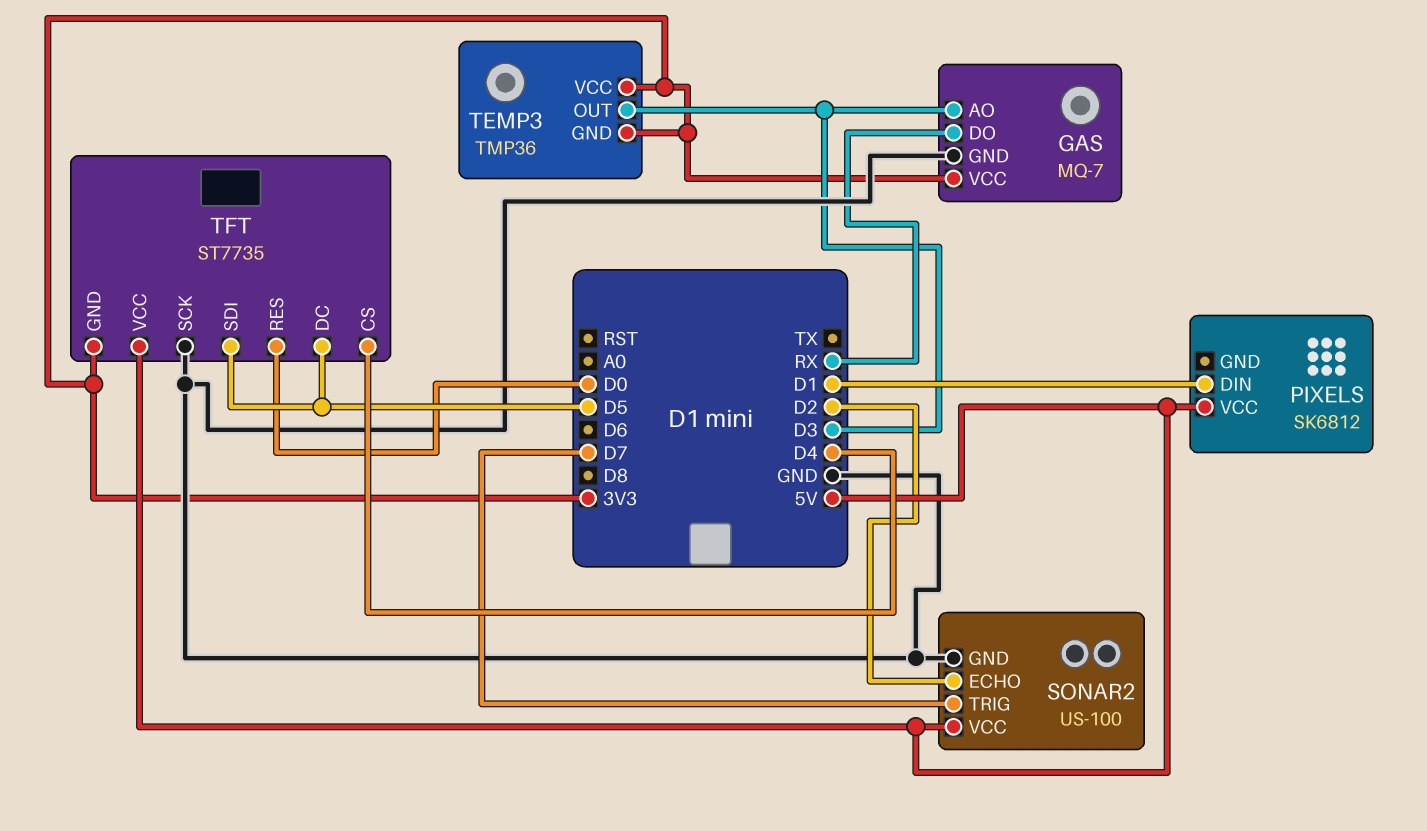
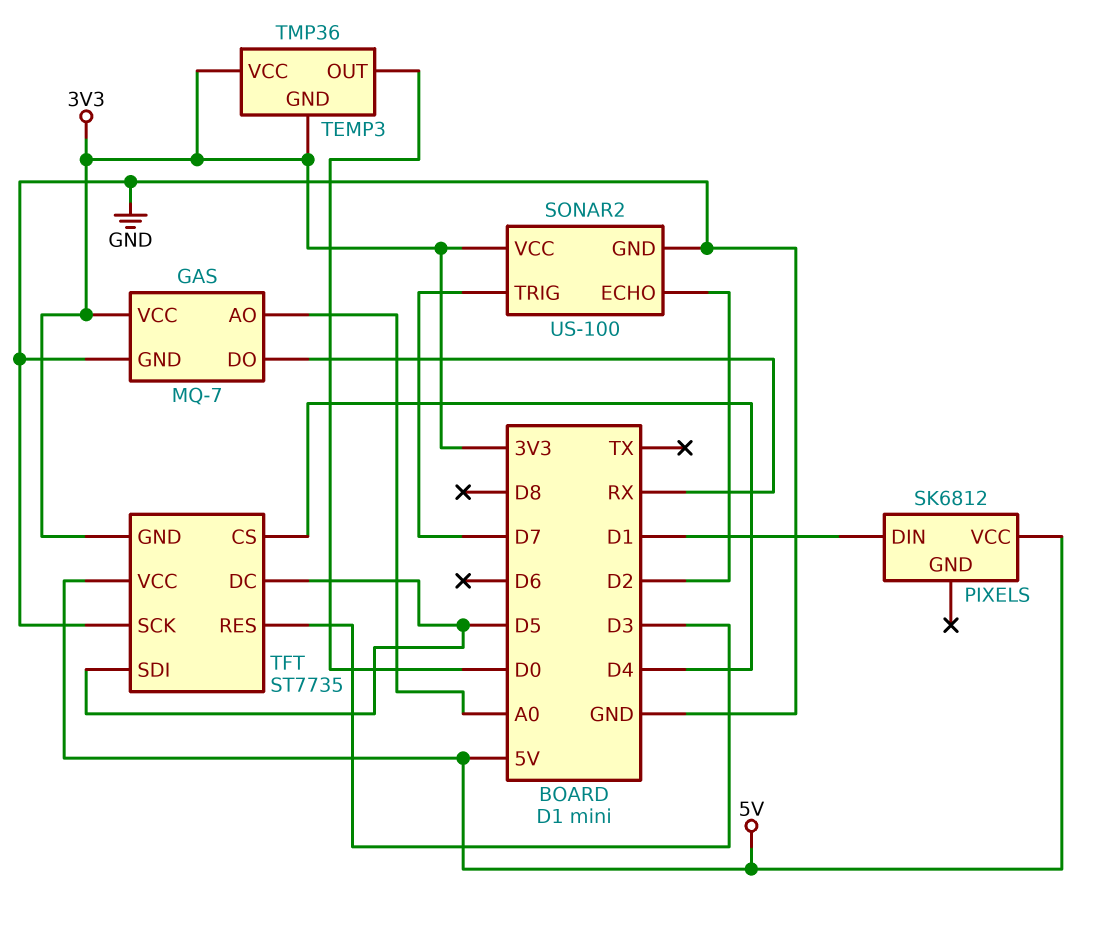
GAS pin AO: D3 -> A0
SONAR2 pin VCC: 5V -> 3V3
TEMP3 pin OUT: D3 -> D0
TFT pin RES: D0 -> D3

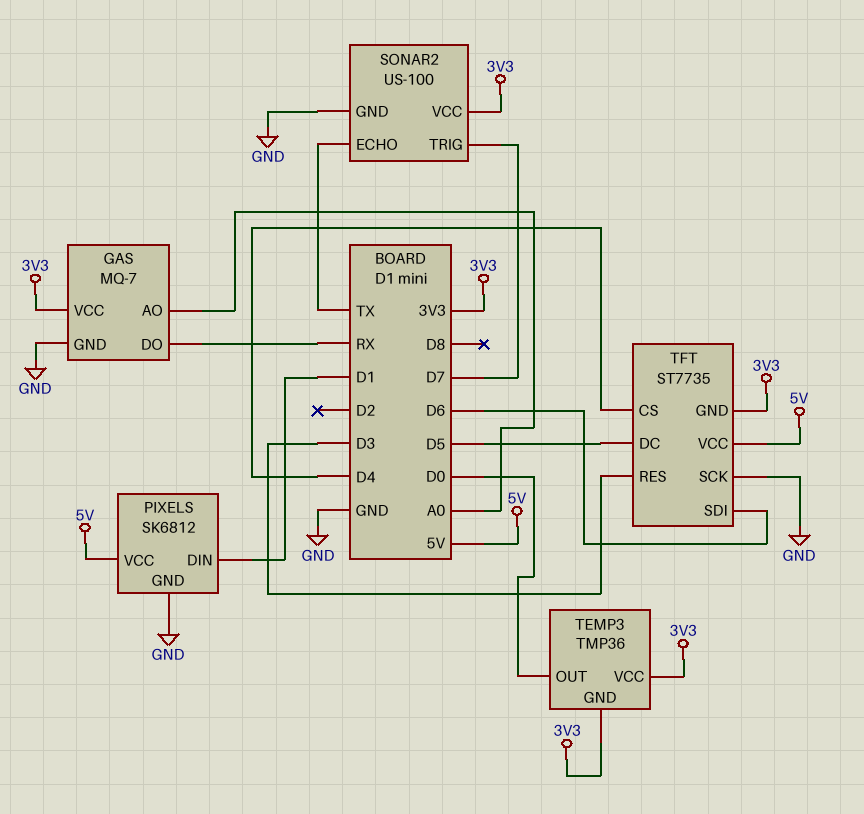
PIXELS pin GND: none -> GND
SONAR2 pin ECHO: D2 -> TX
TFT pin SDI: D5 -> D6

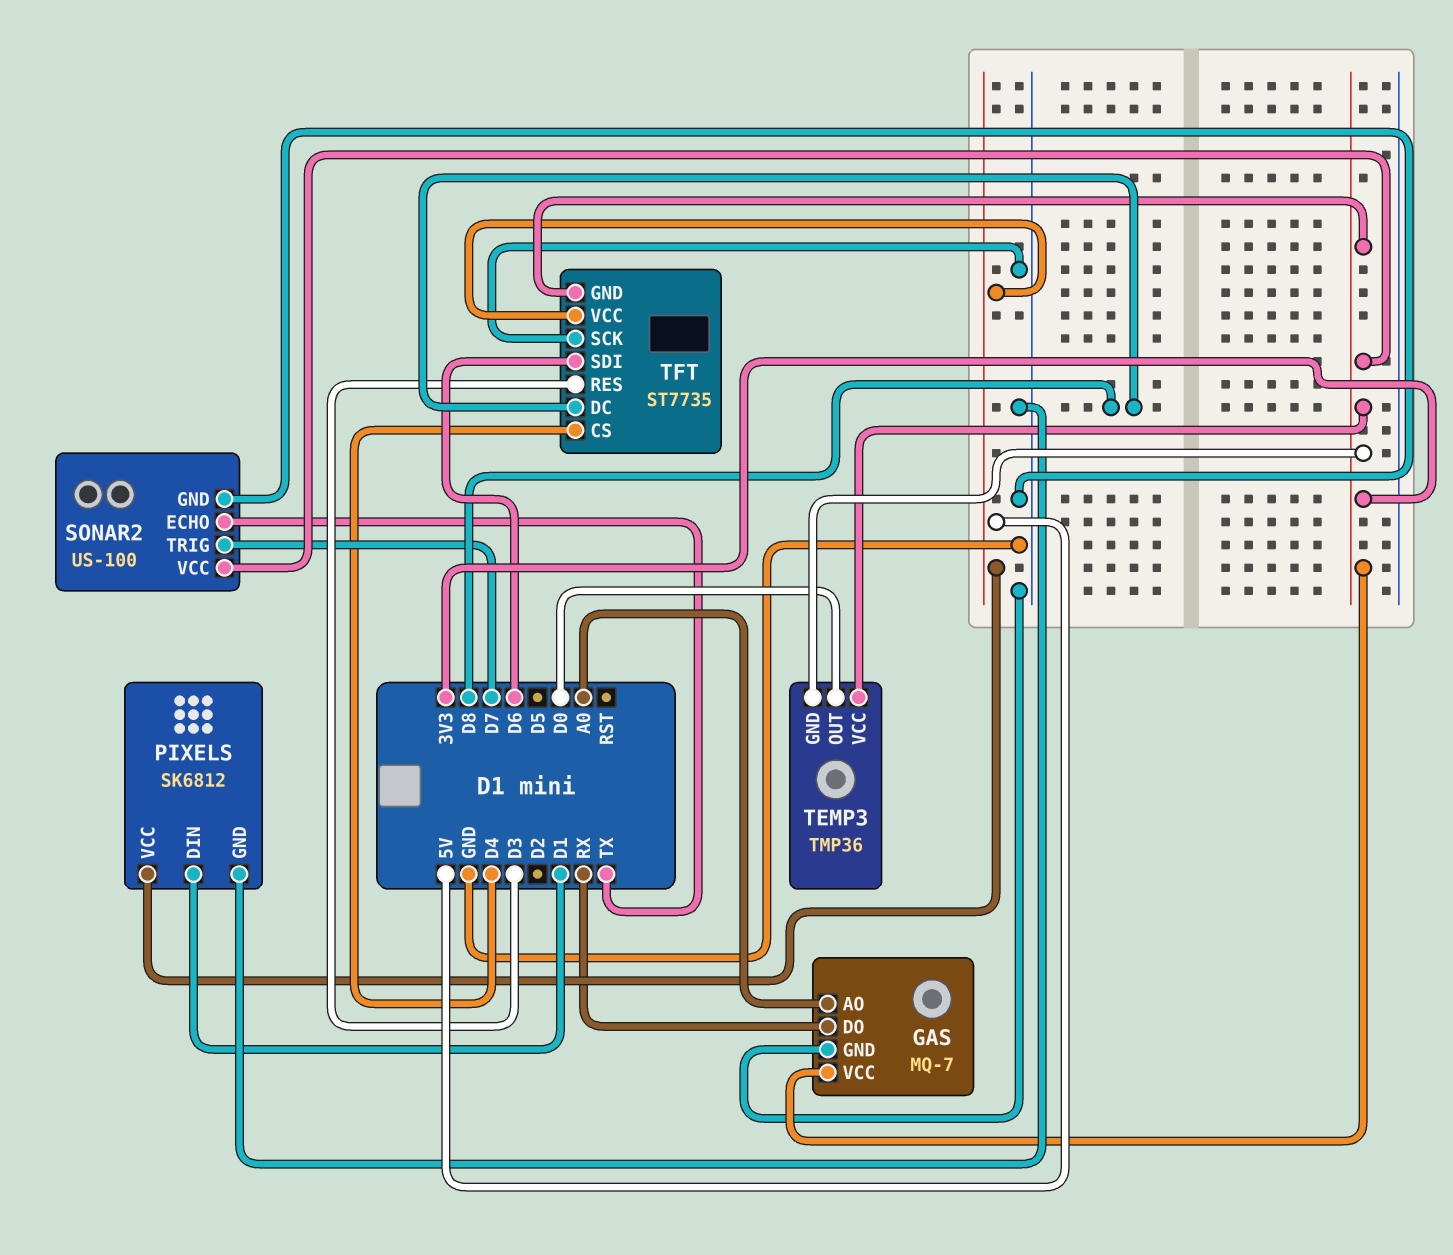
TFT pin DC: D5 -> D8

